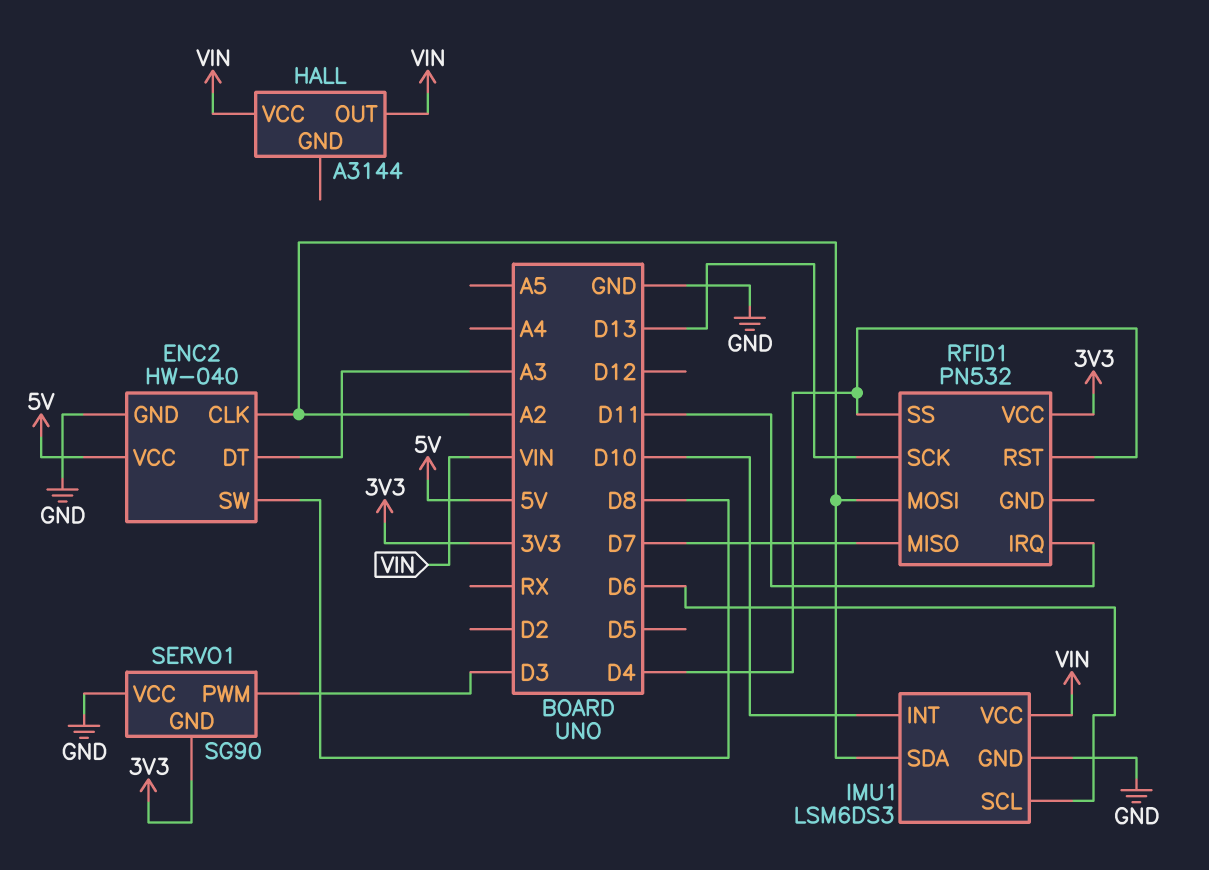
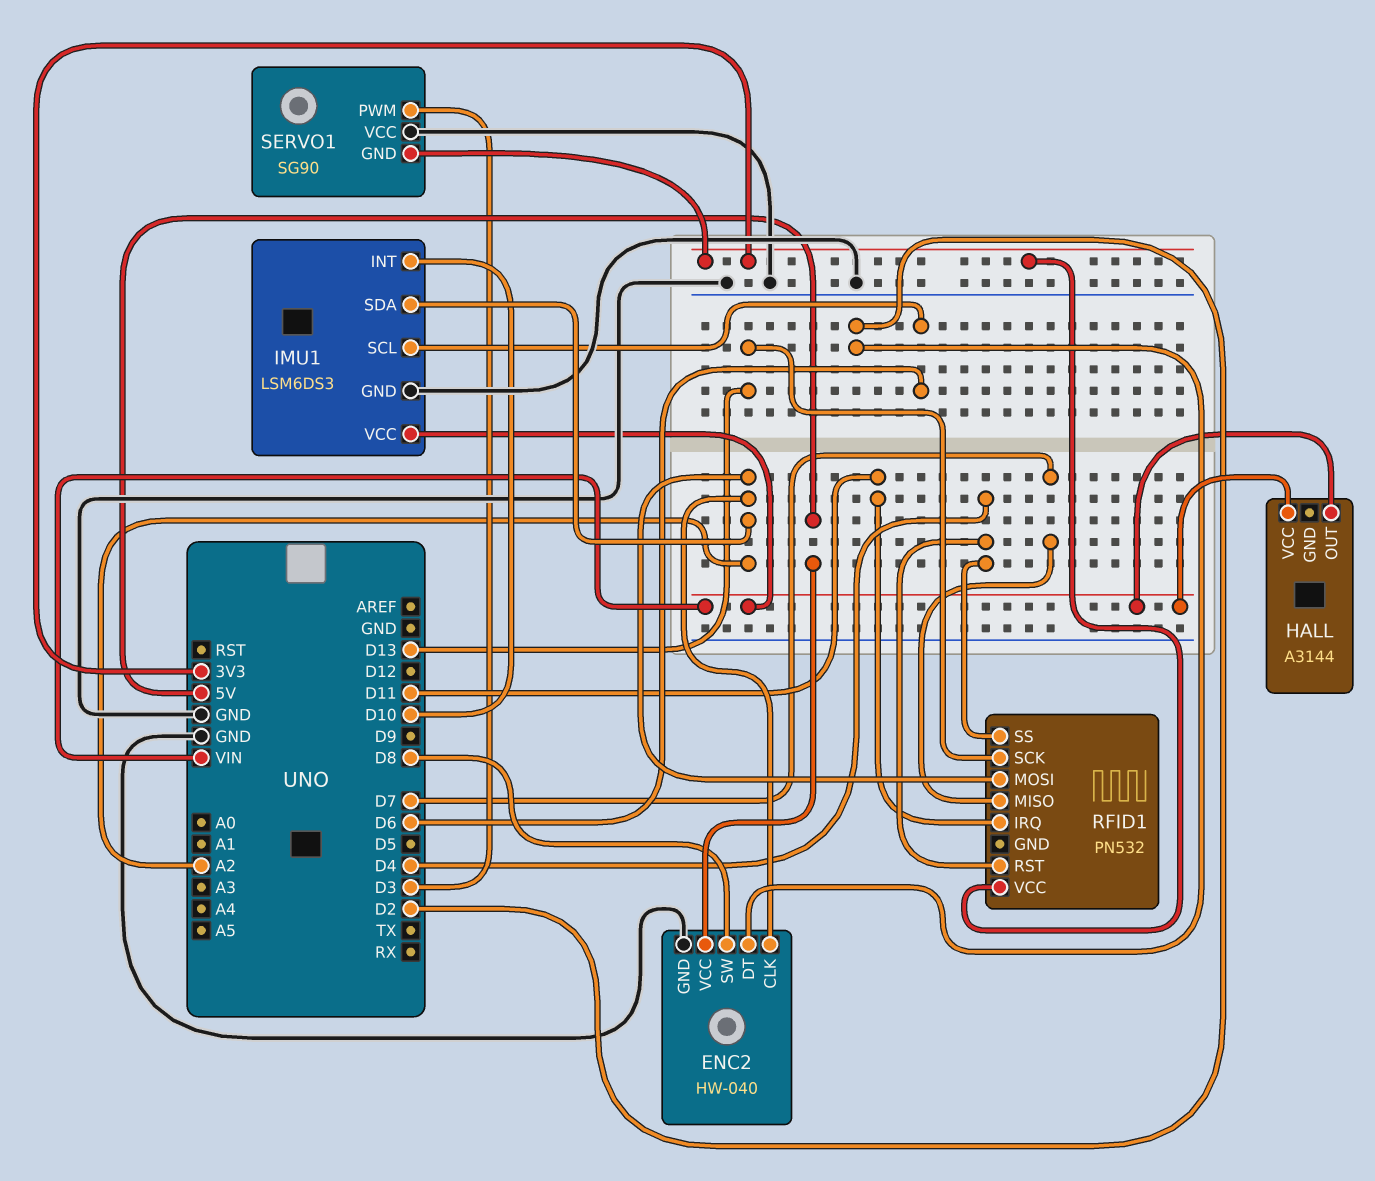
ENC2 pin DT: A3 -> D2

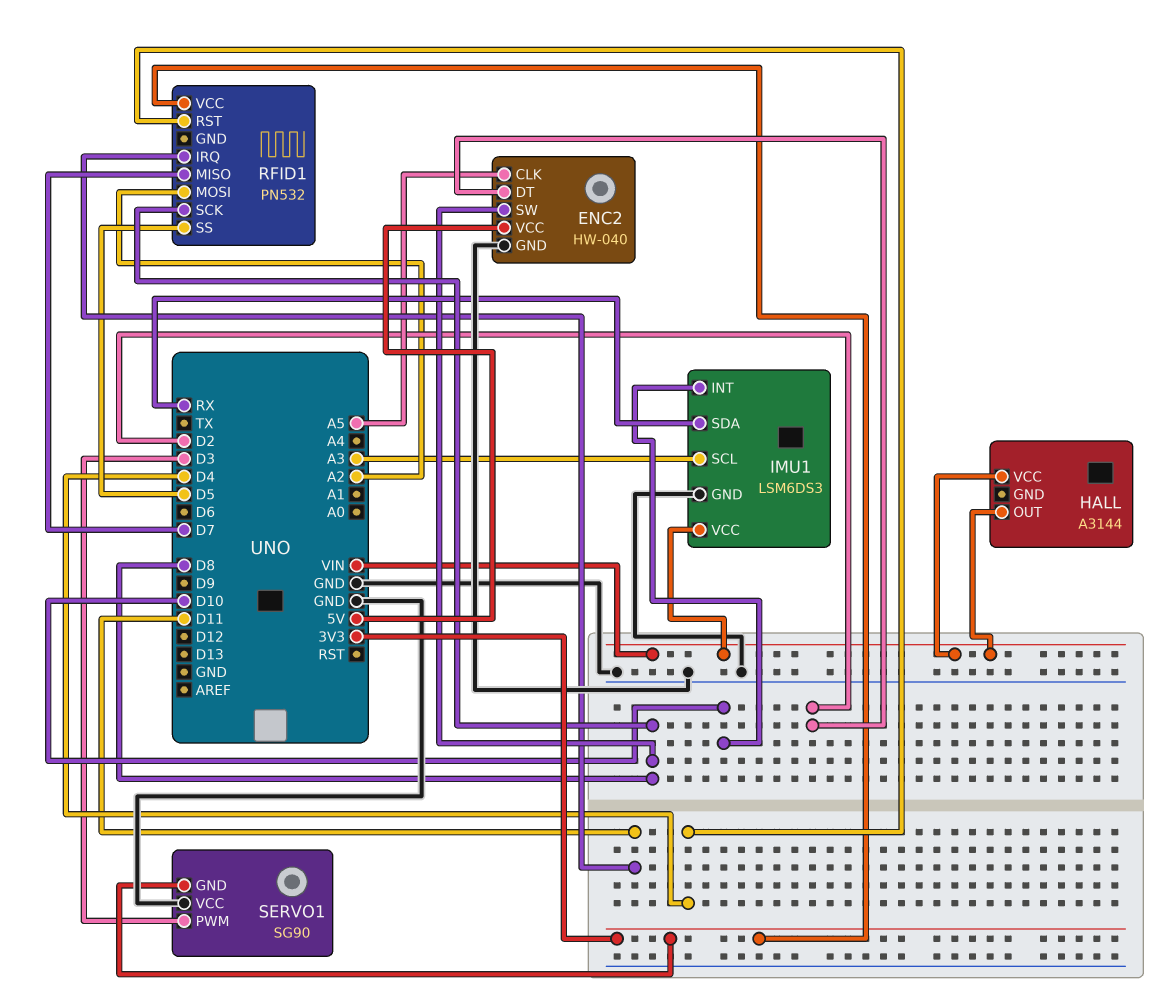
ENC2 pin CLK: A2 -> A5
IMU1 pin SCL: D6 -> A3
IMU1 pin SDA: A2 -> RX
RFID1 pin SCK: D13 -> D8
RFID1 pin SS: D4 -> D5

